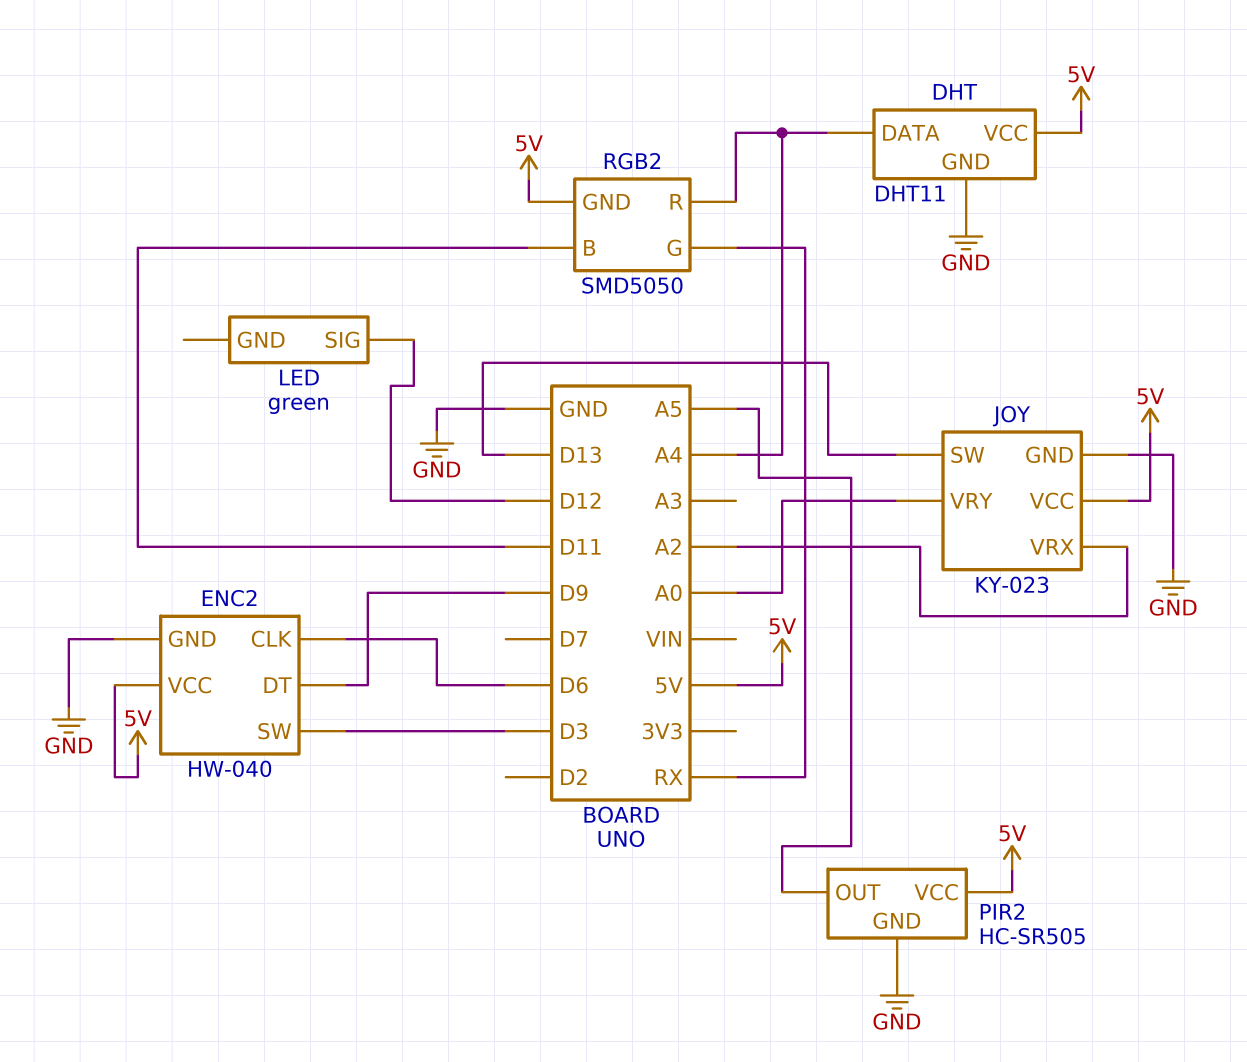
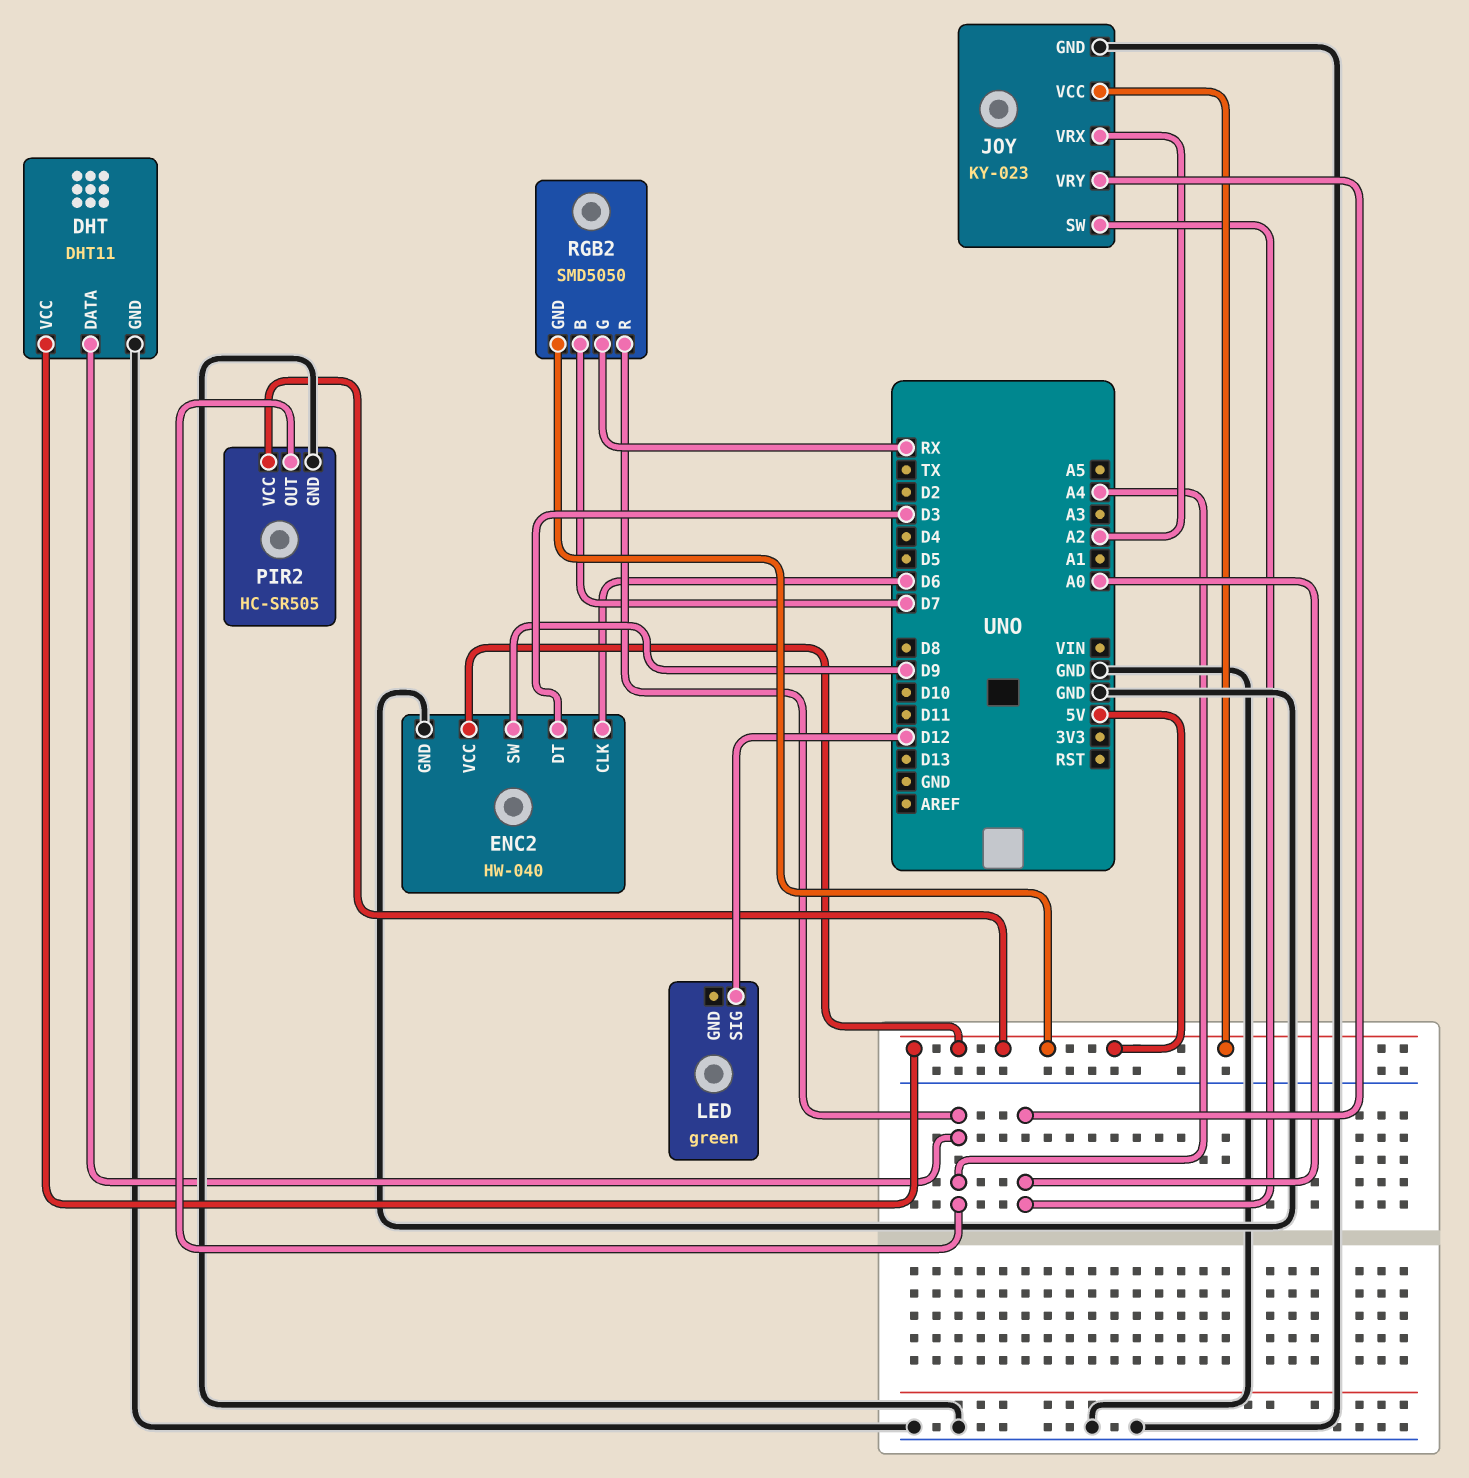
ENC2 pin DT: D9 -> D3
ENC2 pin SW: D3 -> D9
JOY pin SW: D13 -> A0
PIR2 pin OUT: A5 -> A4
RGB2 pin B: D11 -> D7

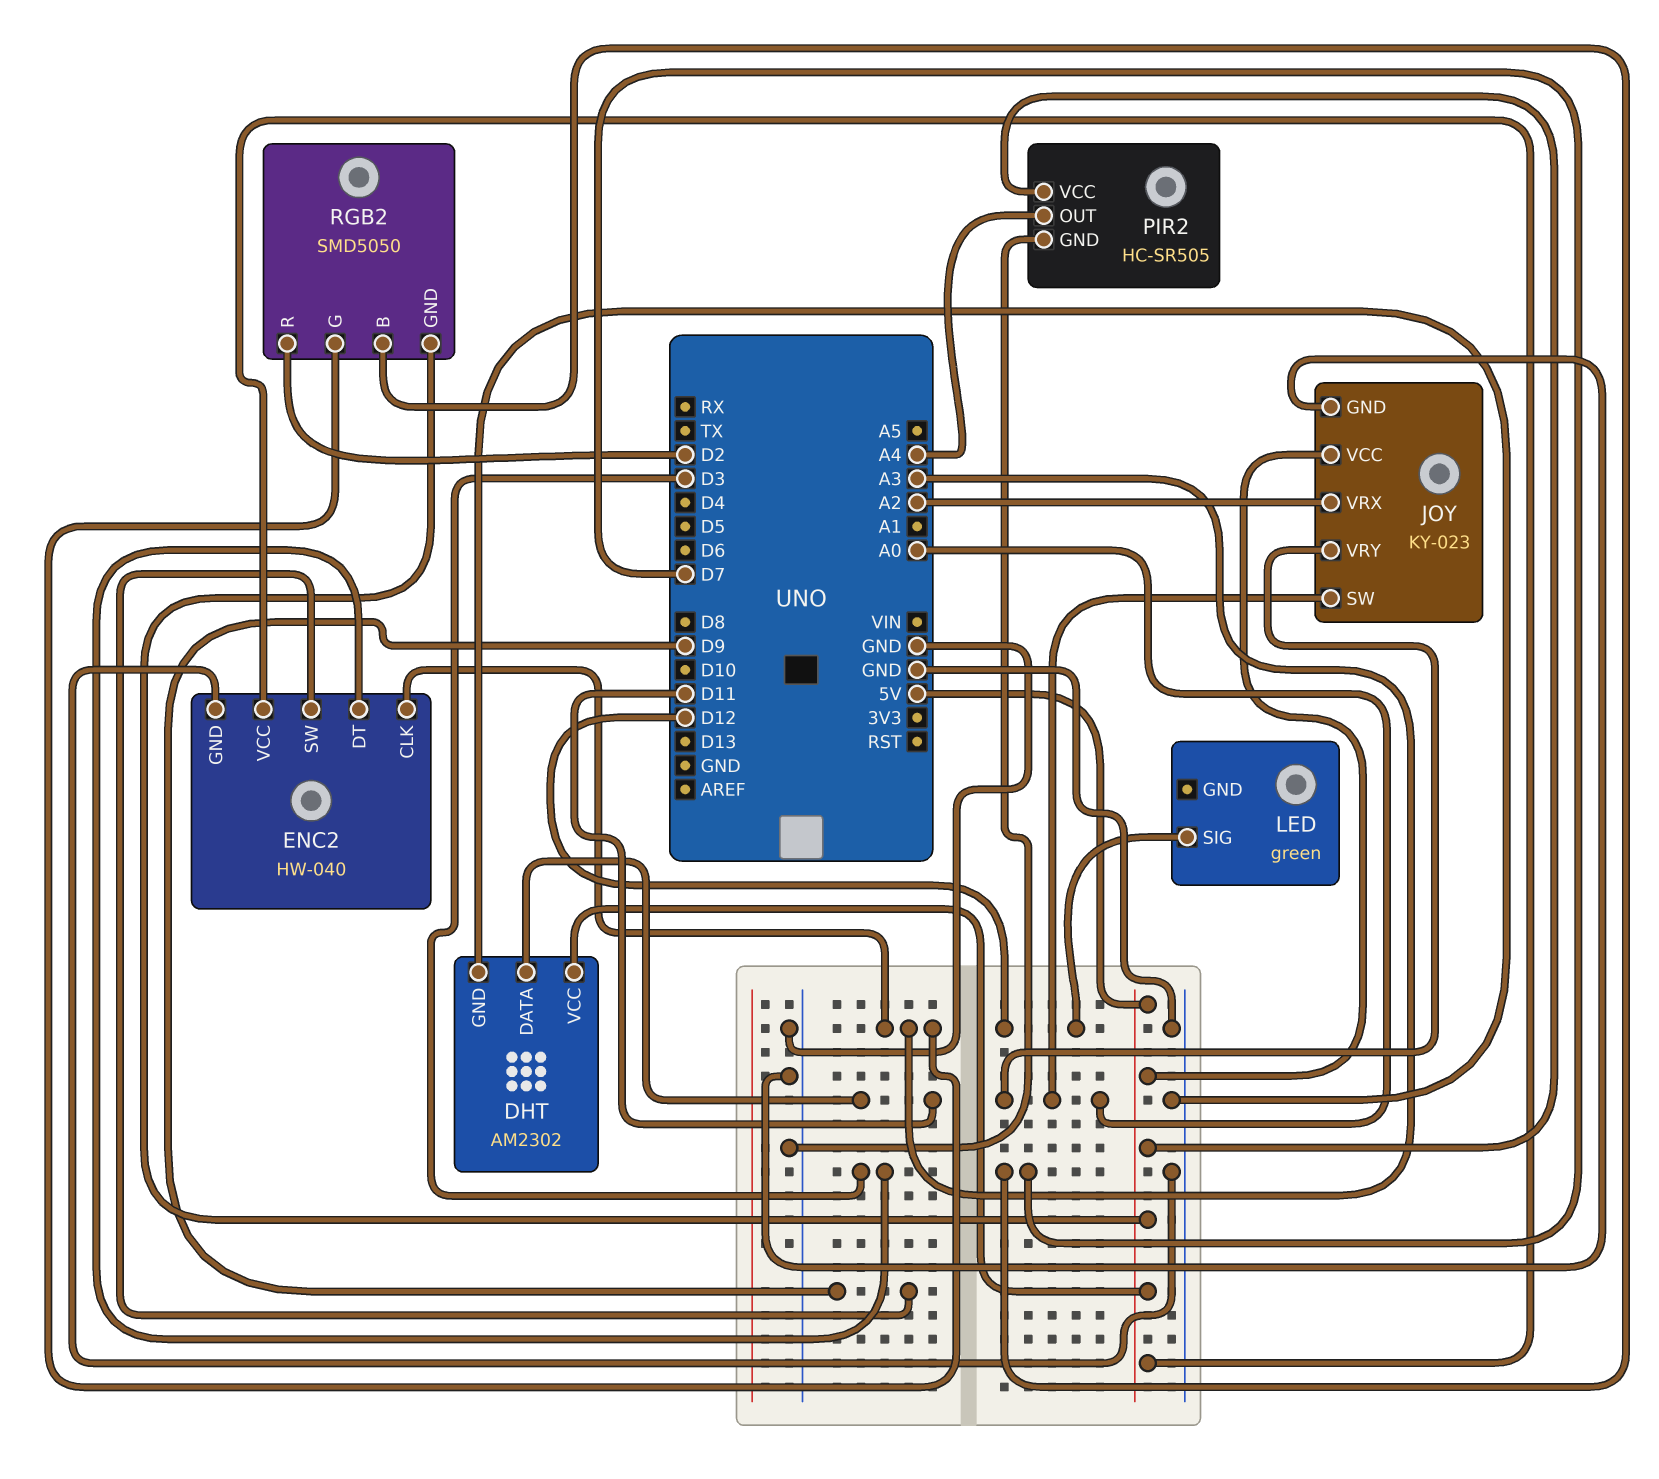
DHT: DHT11 -> AM2302
DHT pin DATA: A4 -> D11
ENC2 pin CLK: D6 -> A3
RGB2 pin G: RX -> A3
RGB2 pin R: A4 -> D2

